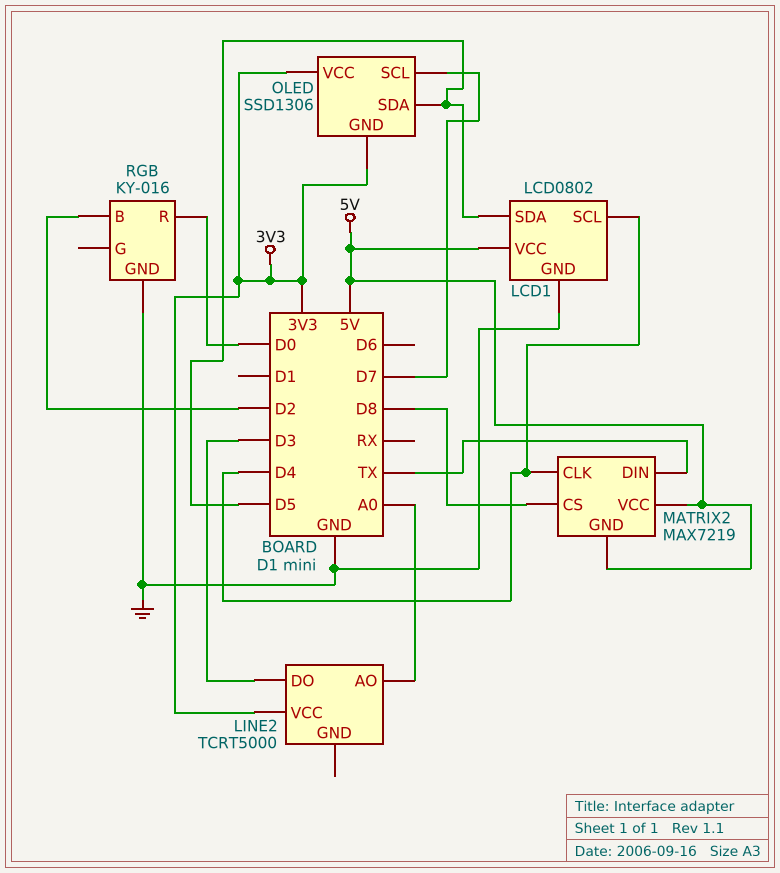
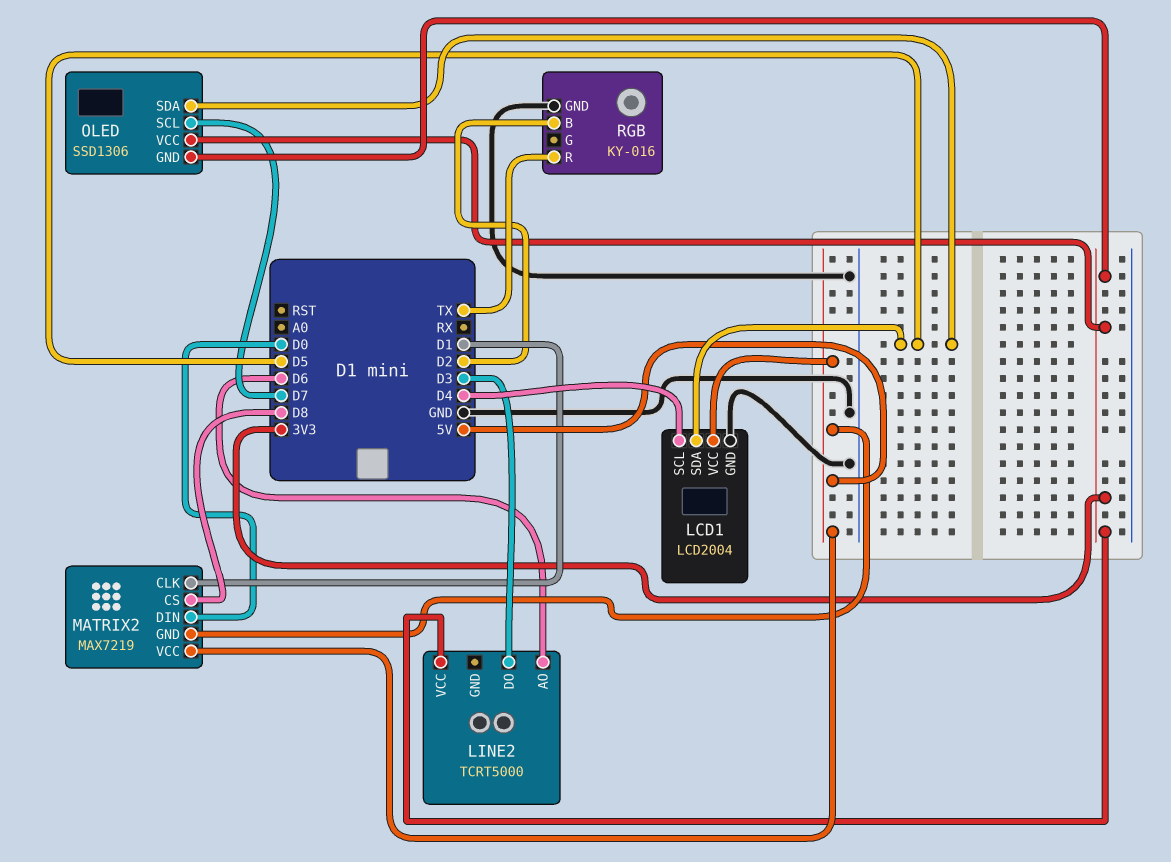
LCD1: LCD0802 -> LCD2004
LINE2 pin AO: A0 -> D6
MATRIX2 pin CLK: D4 -> D1
MATRIX2 pin DIN: TX -> D0
RGB pin R: D0 -> TX

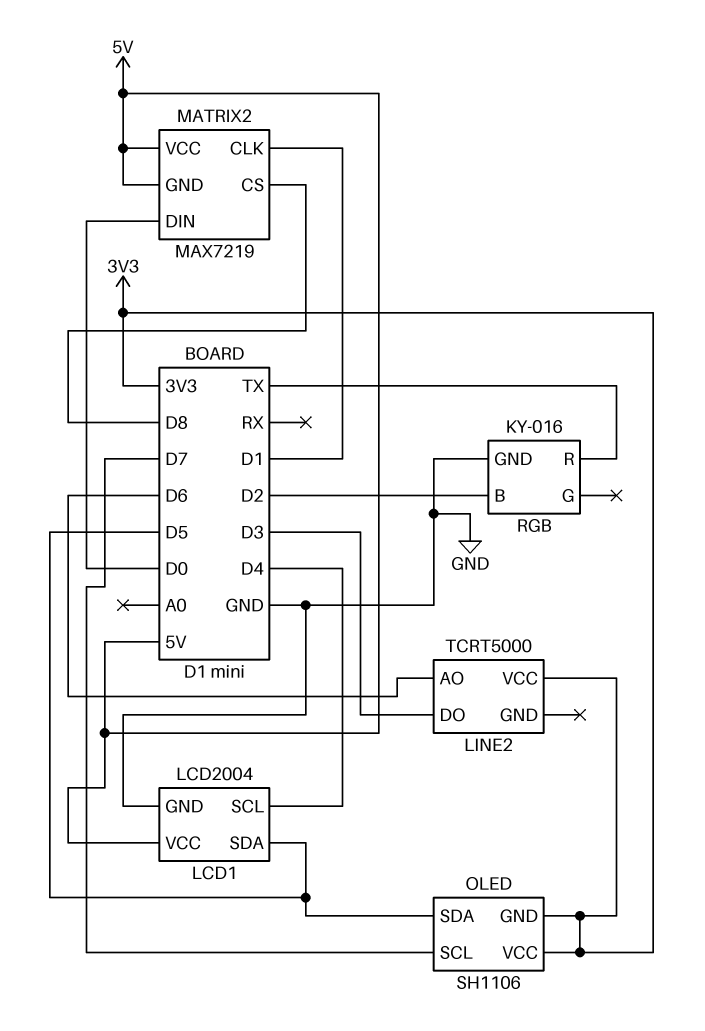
OLED: SSD1306 -> SH1106

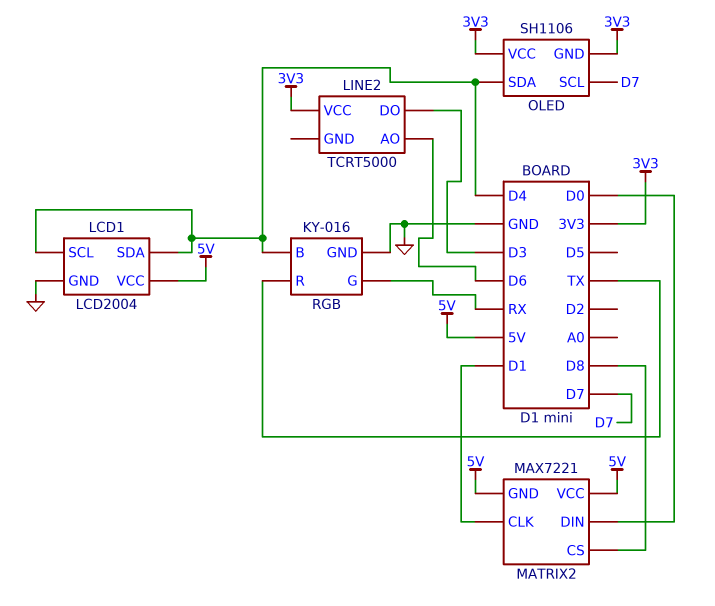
LCD1 pin SDA: D5 -> D4
MATRIX2: MAX7219 -> MAX7221
OLED pin SDA: D5 -> D4
RGB pin B: D2 -> D4
RGB pin G: none -> RX

